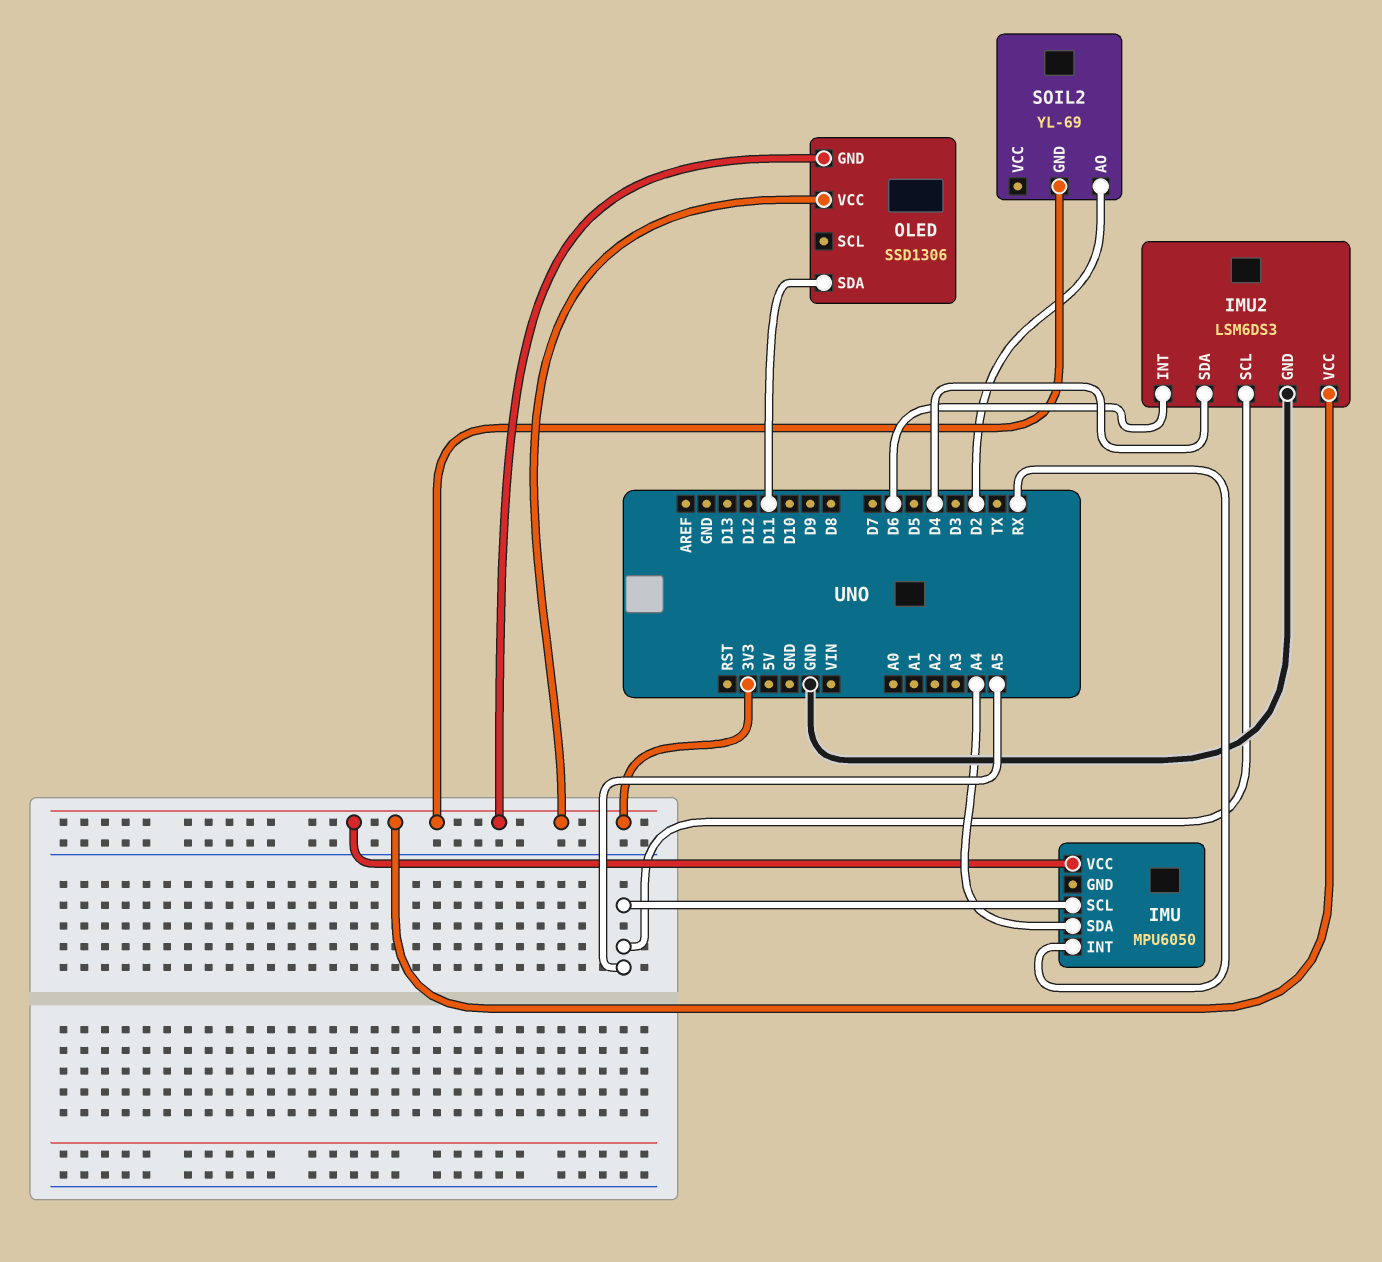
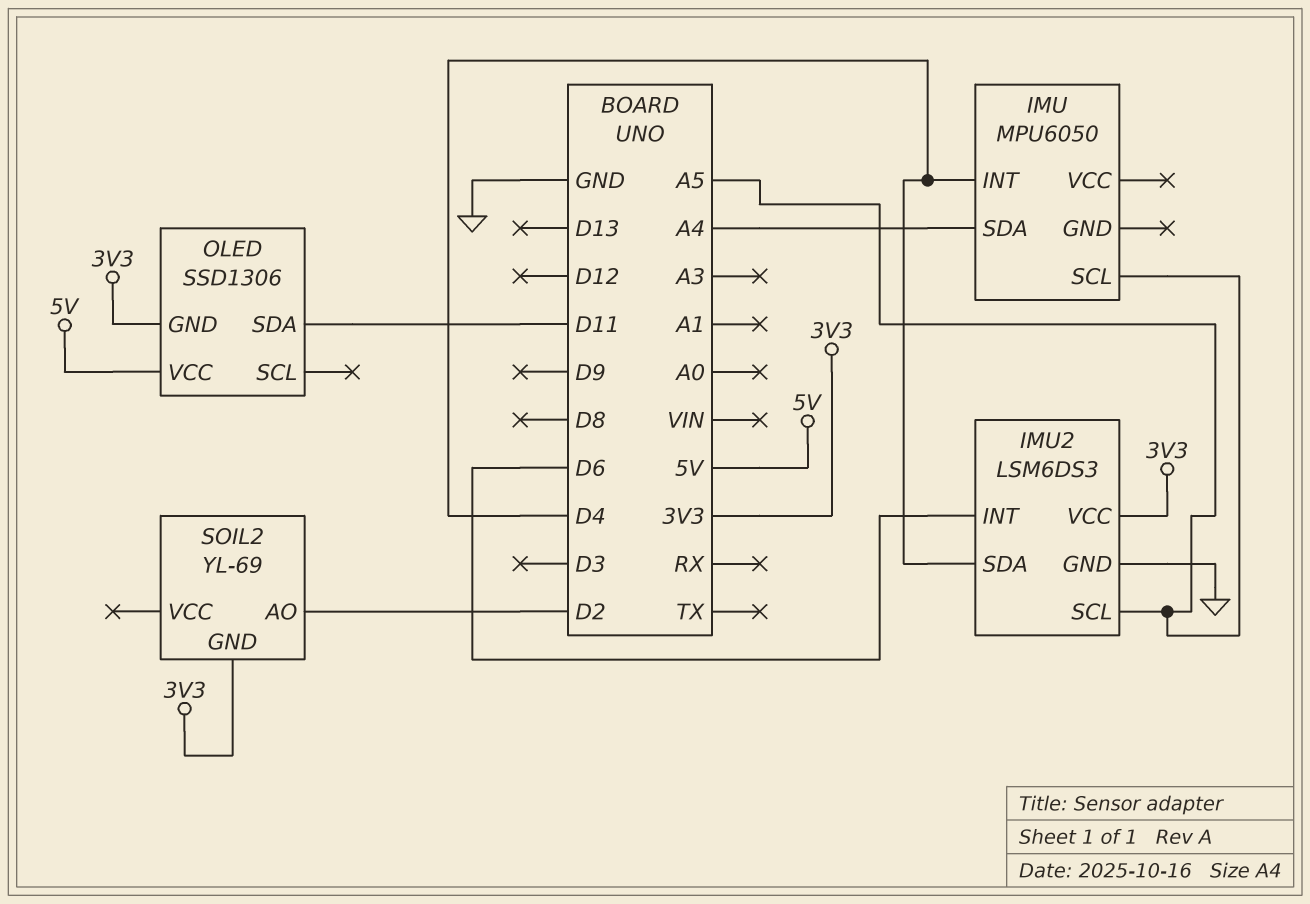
IMU pin INT: RX -> D4
IMU pin VCC: 3V3 -> none
OLED pin VCC: 3V3 -> 5V

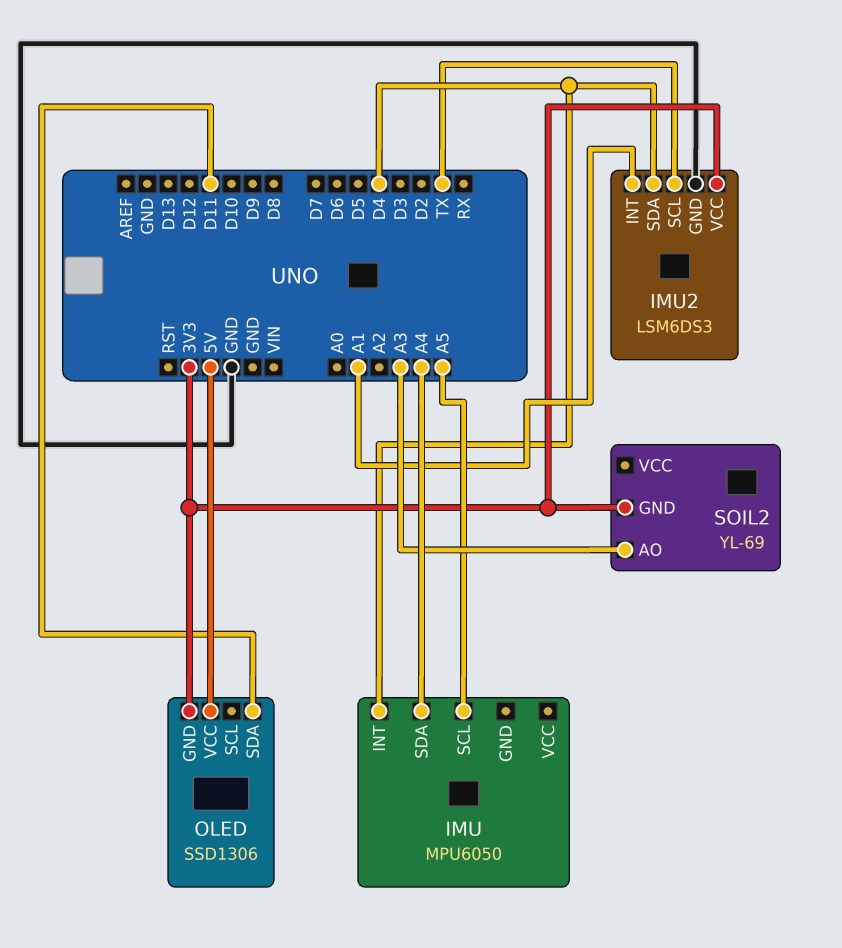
IMU2 pin INT: D6 -> A1
IMU2 pin SCL: A5 -> TX
SOIL2 pin AO: D2 -> A3

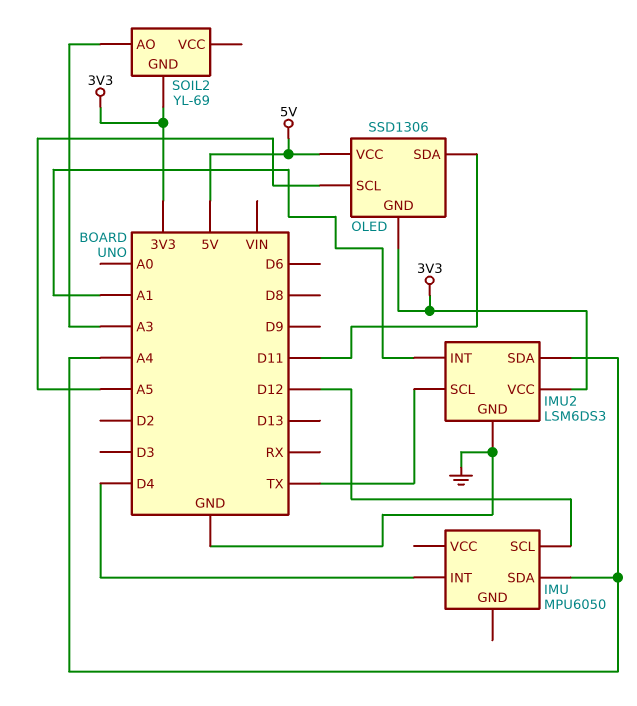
IMU pin SCL: A5 -> D12
IMU2 pin SDA: D4 -> A4
OLED pin SCL: none -> A5

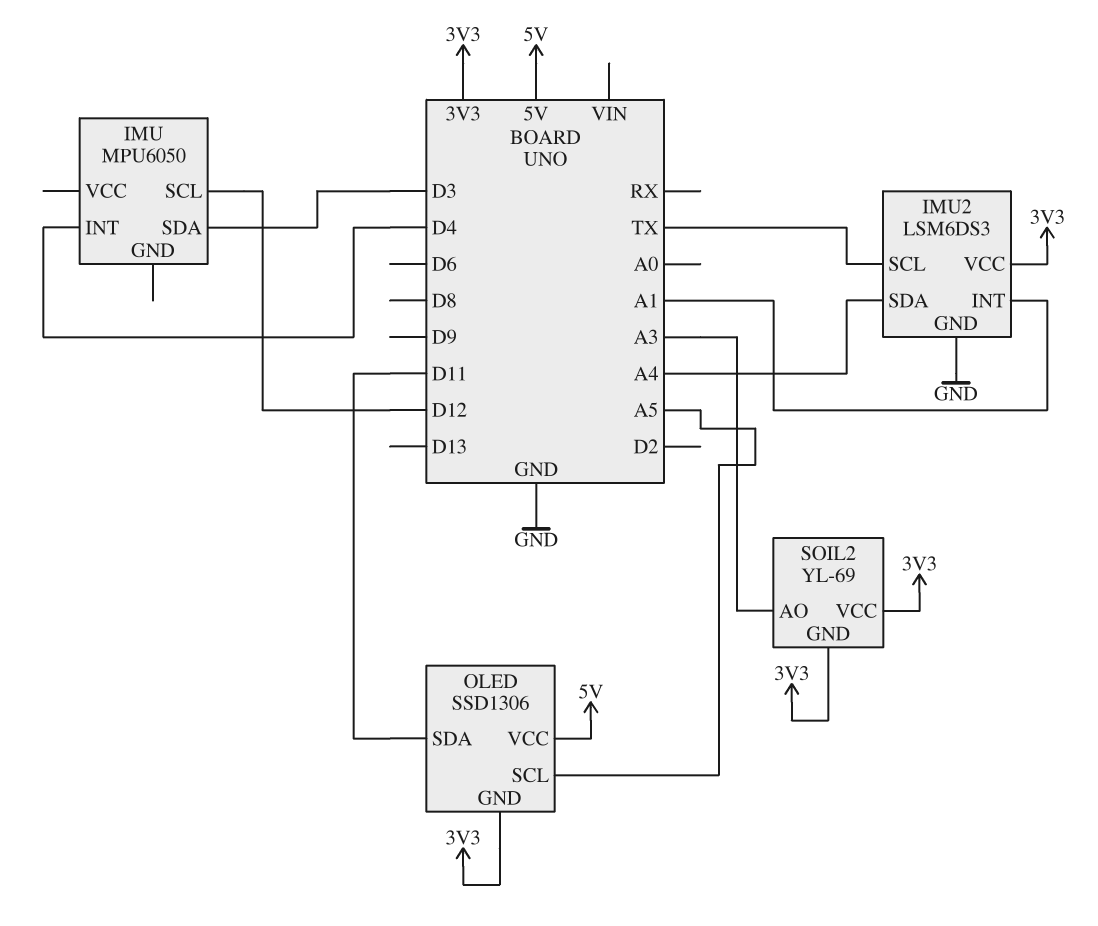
IMU pin SDA: A4 -> D3
SOIL2 pin VCC: none -> 3V3

